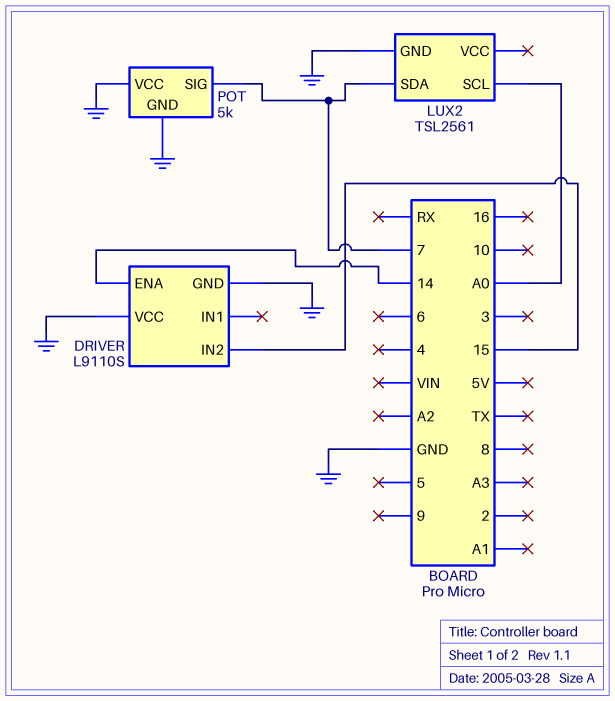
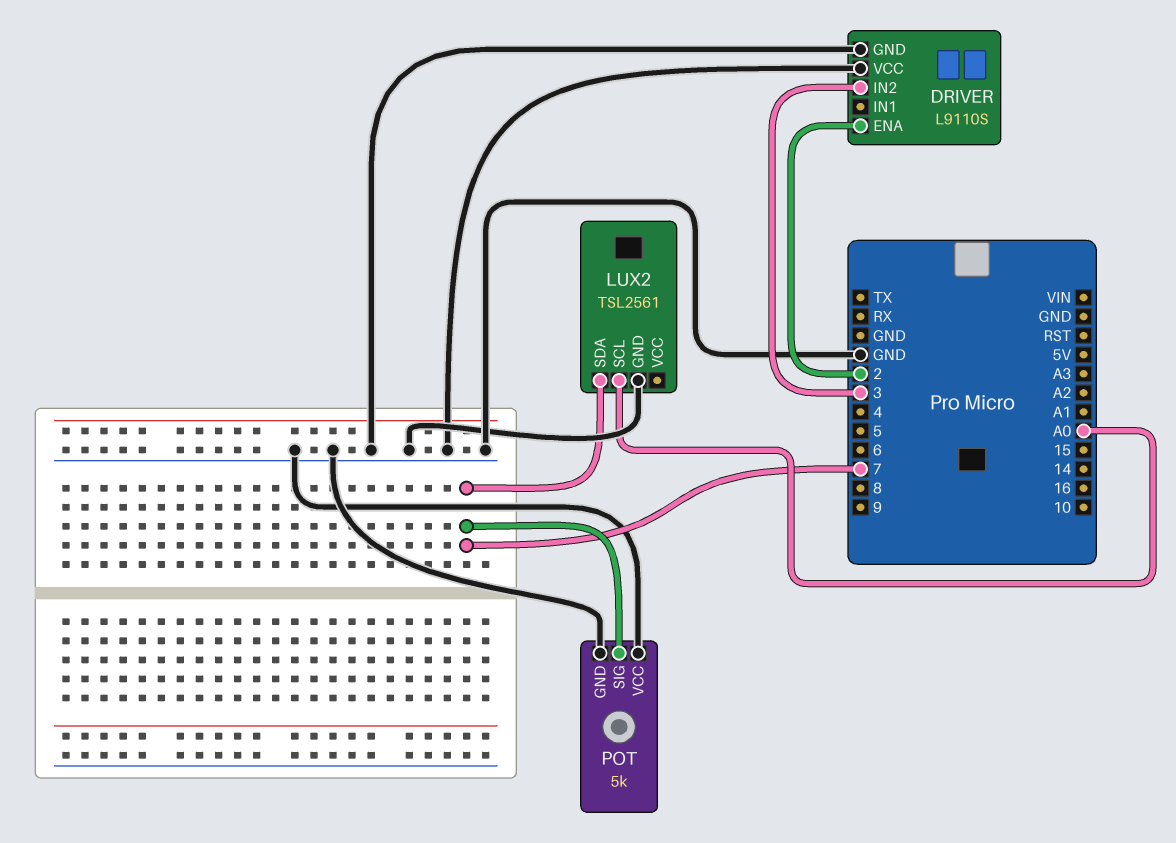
DRIVER pin ENA: 14 -> 2
DRIVER pin IN2: 15 -> 3

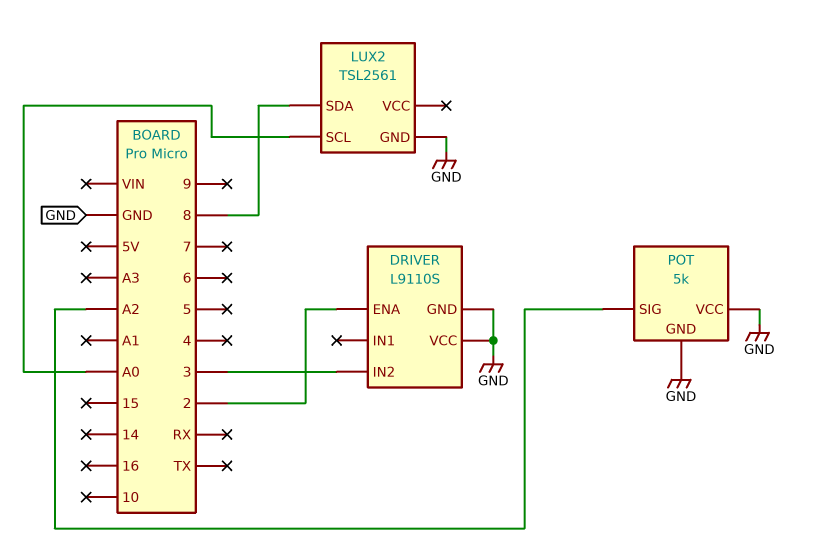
LUX2 pin SDA: 7 -> 8
POT pin SIG: 7 -> A2

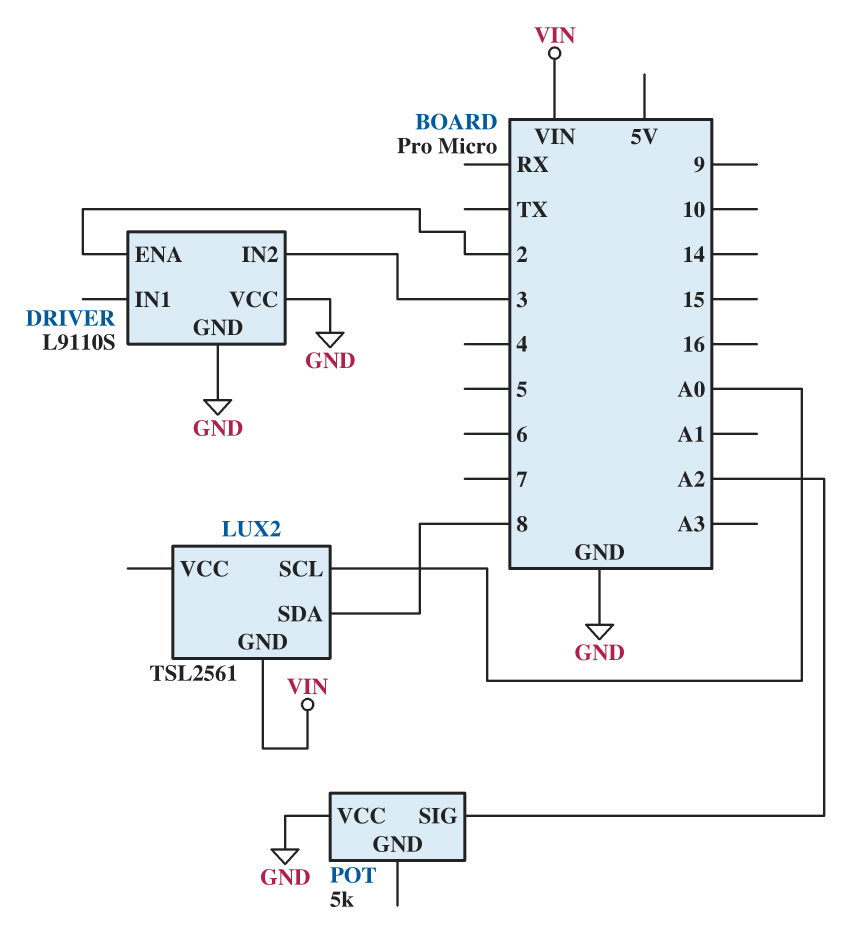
LUX2 pin GND: GND -> VIN
POT pin GND: GND -> none

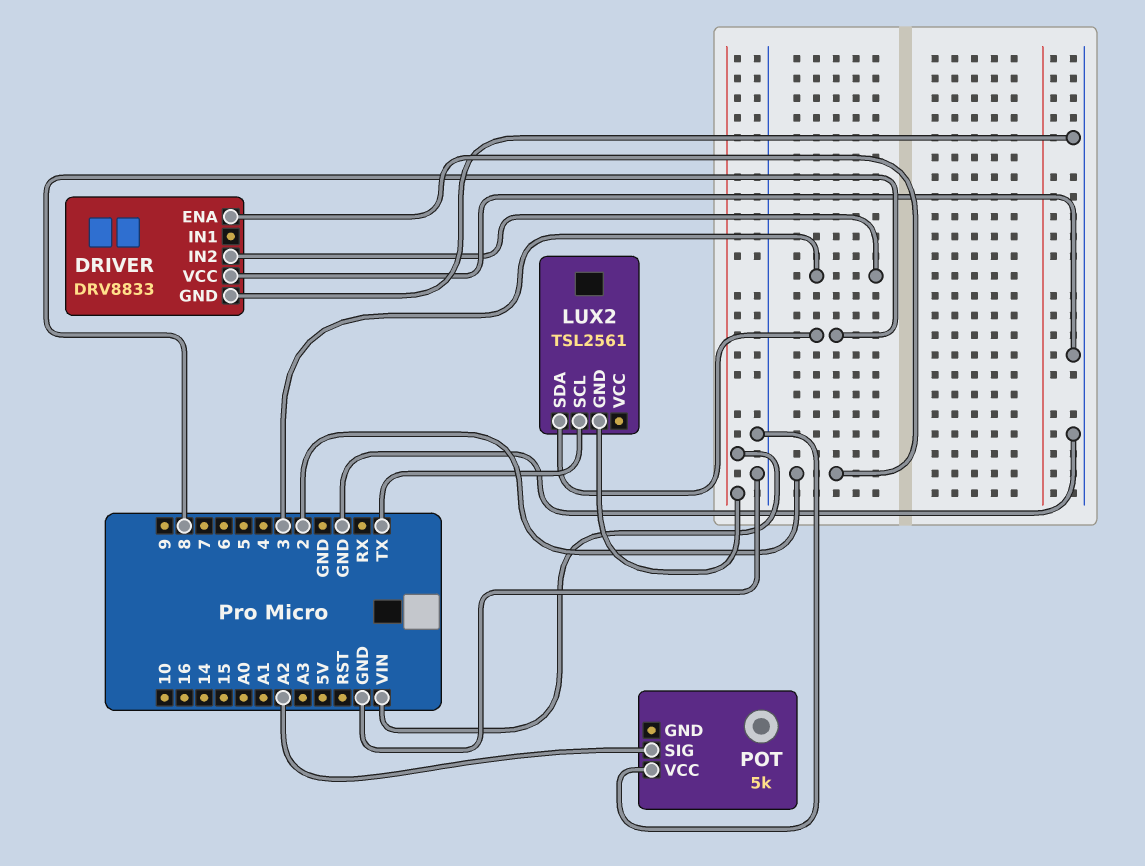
DRIVER: L9110S -> DRV8833
LUX2 pin SCL: A0 -> TX

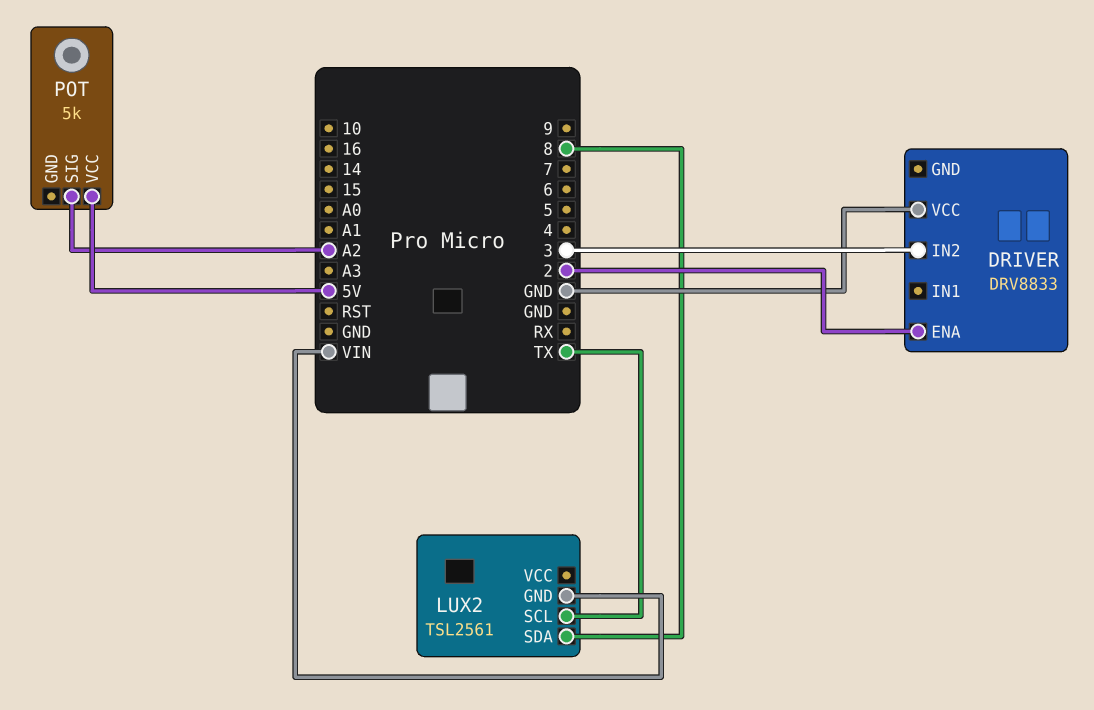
DRIVER pin GND: GND -> none
POT pin VCC: GND -> 5V

